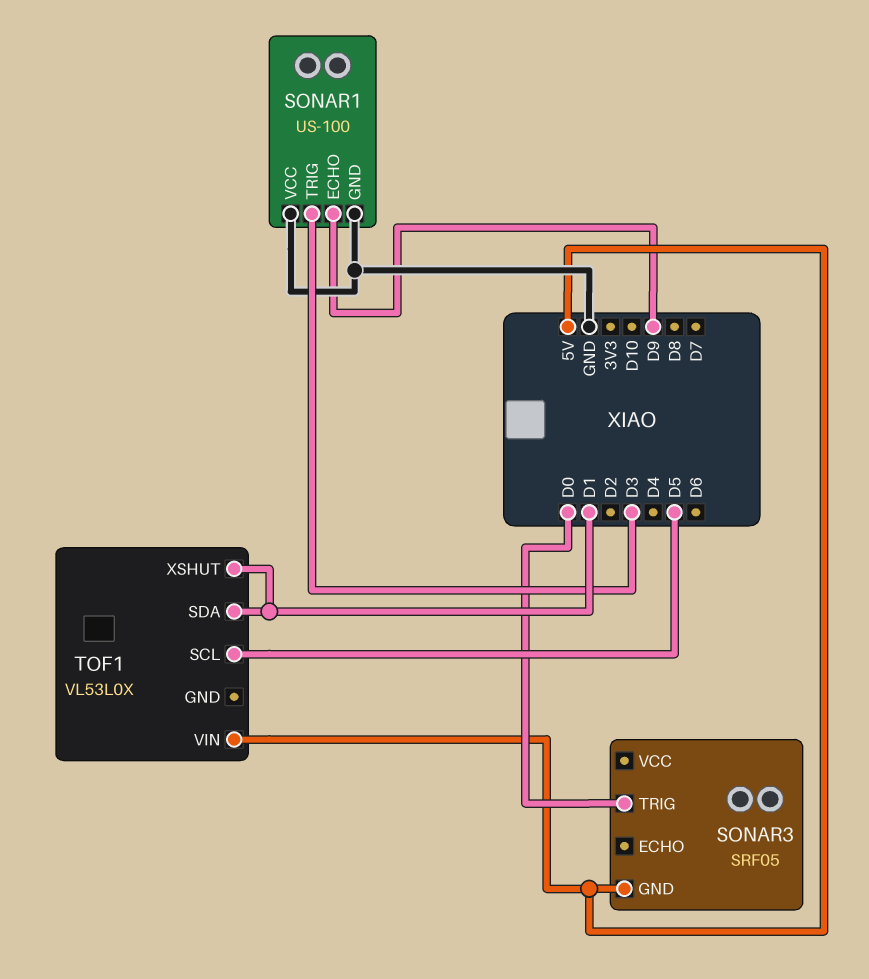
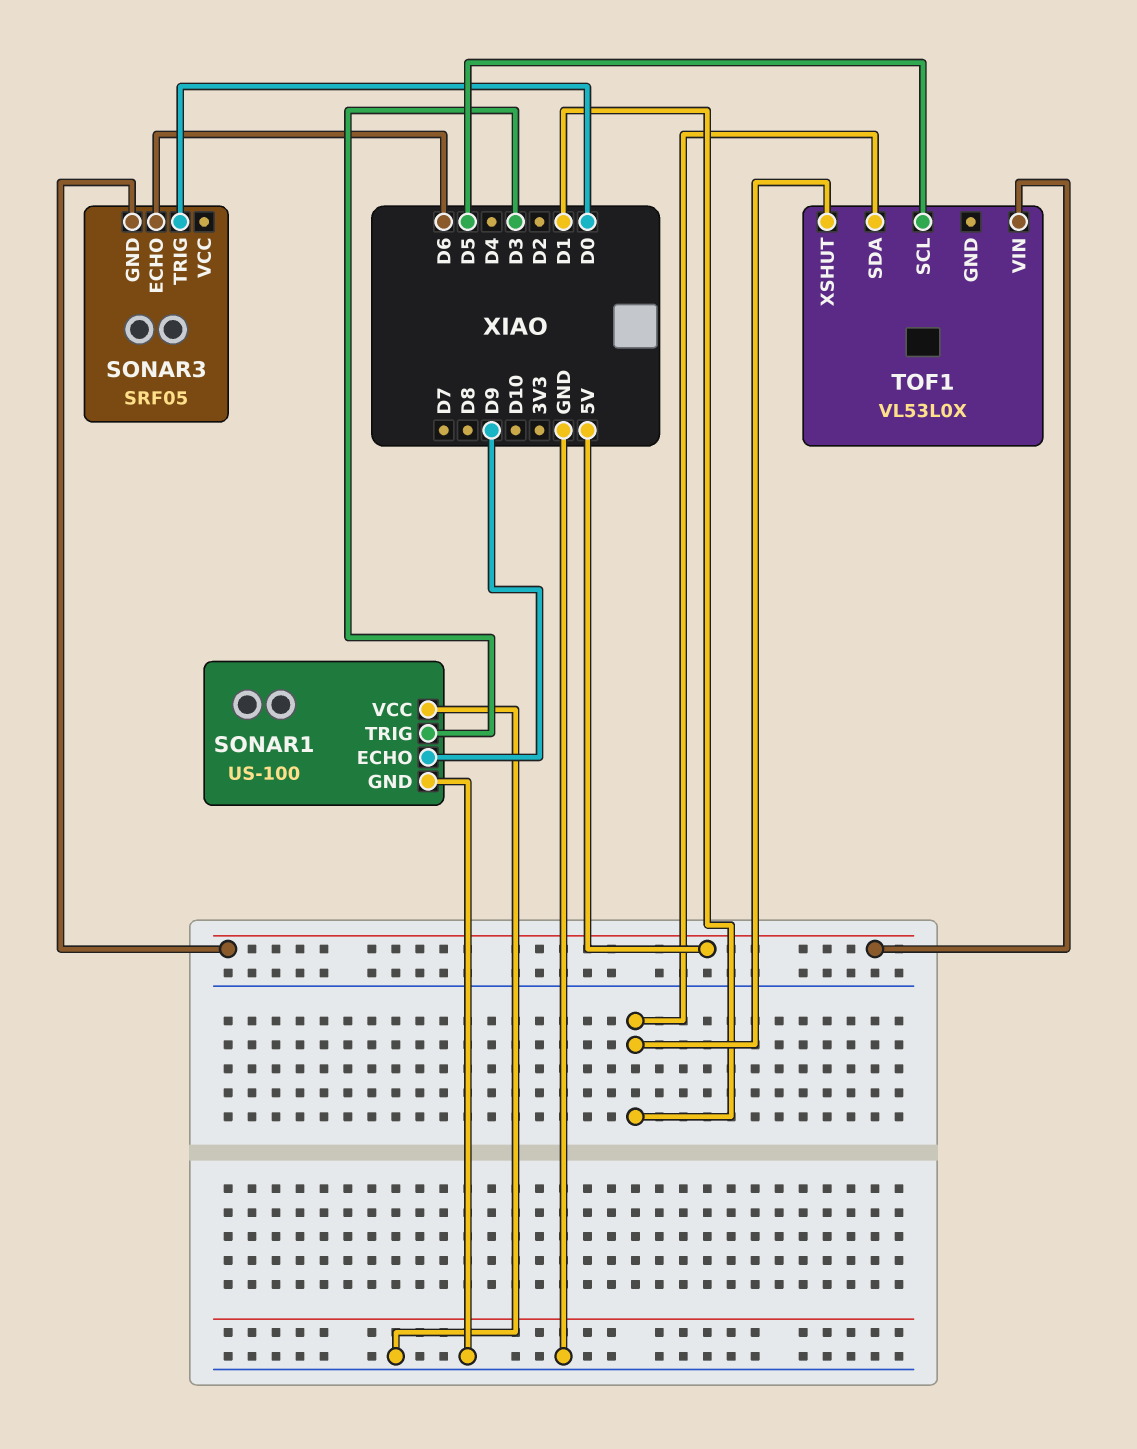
SONAR3 pin ECHO: none -> D6

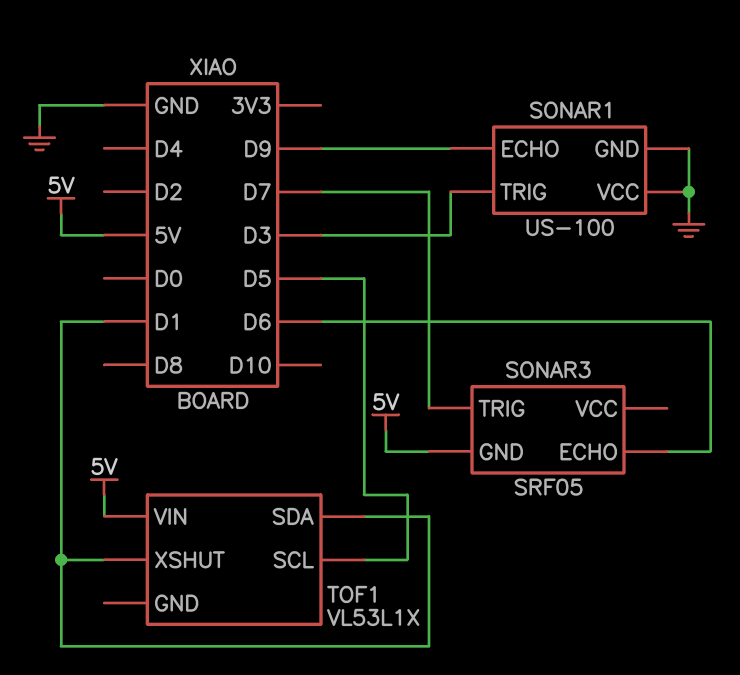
SONAR3 pin TRIG: D0 -> D7
TOF1: VL53L0X -> VL53L1X

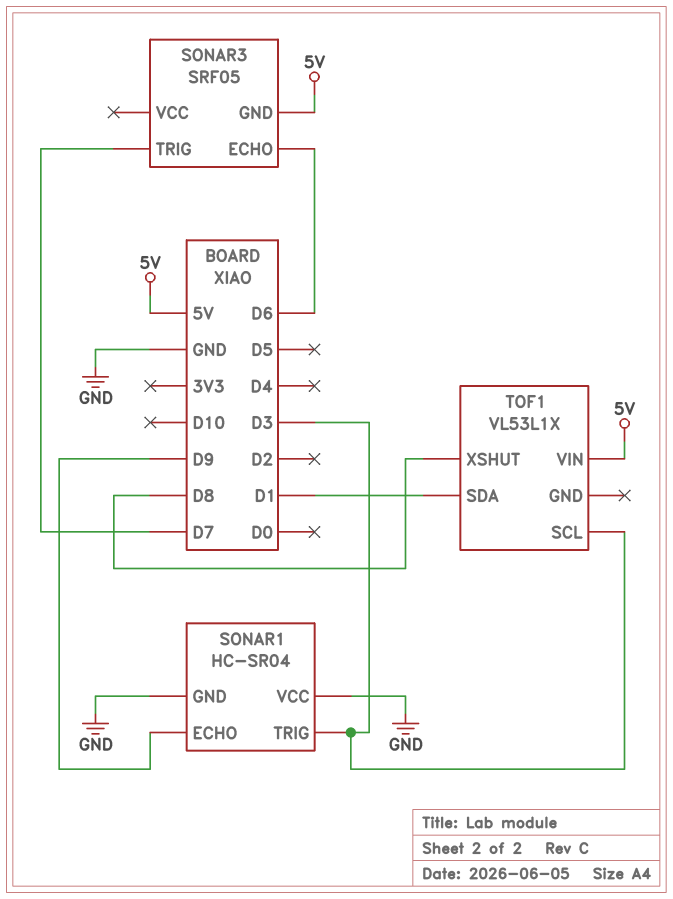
SONAR1: US-100 -> HC-SR04
TOF1 pin SCL: D5 -> D3
TOF1 pin XSHUT: D1 -> D8

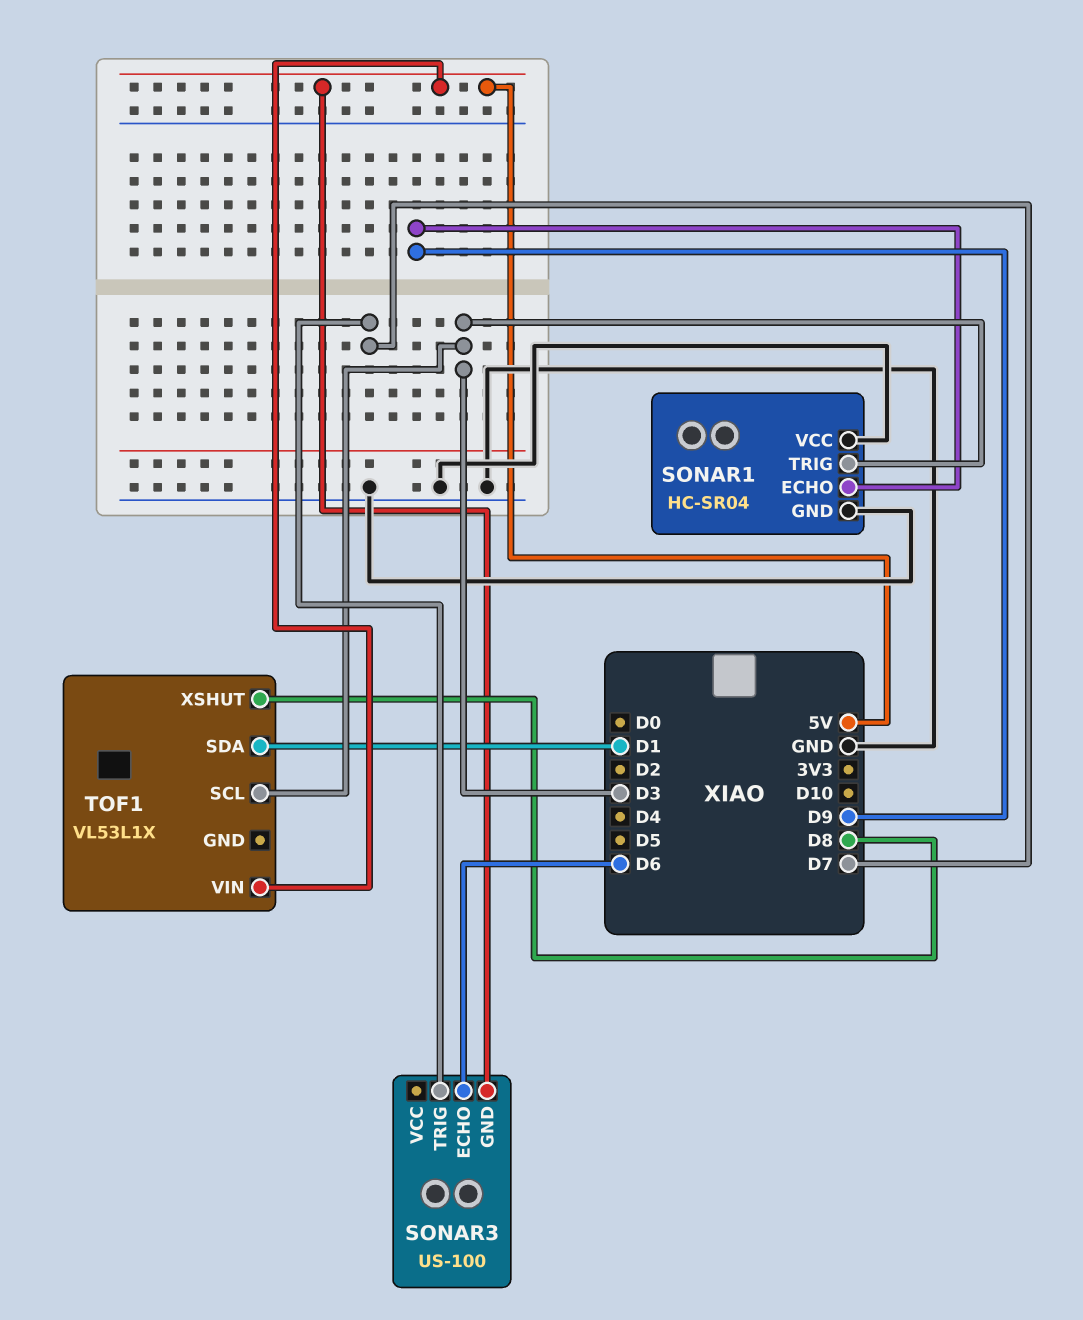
SONAR3: SRF05 -> US-100

